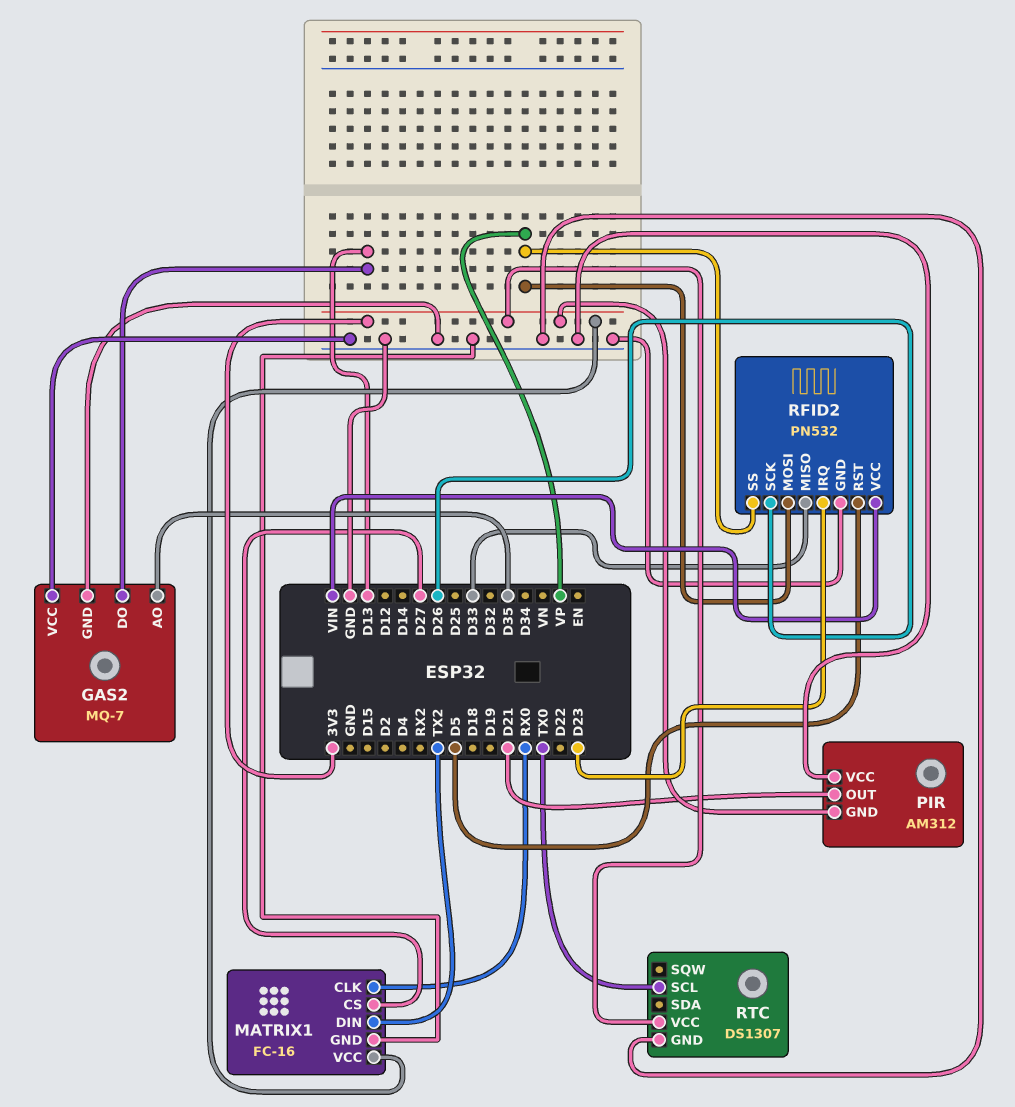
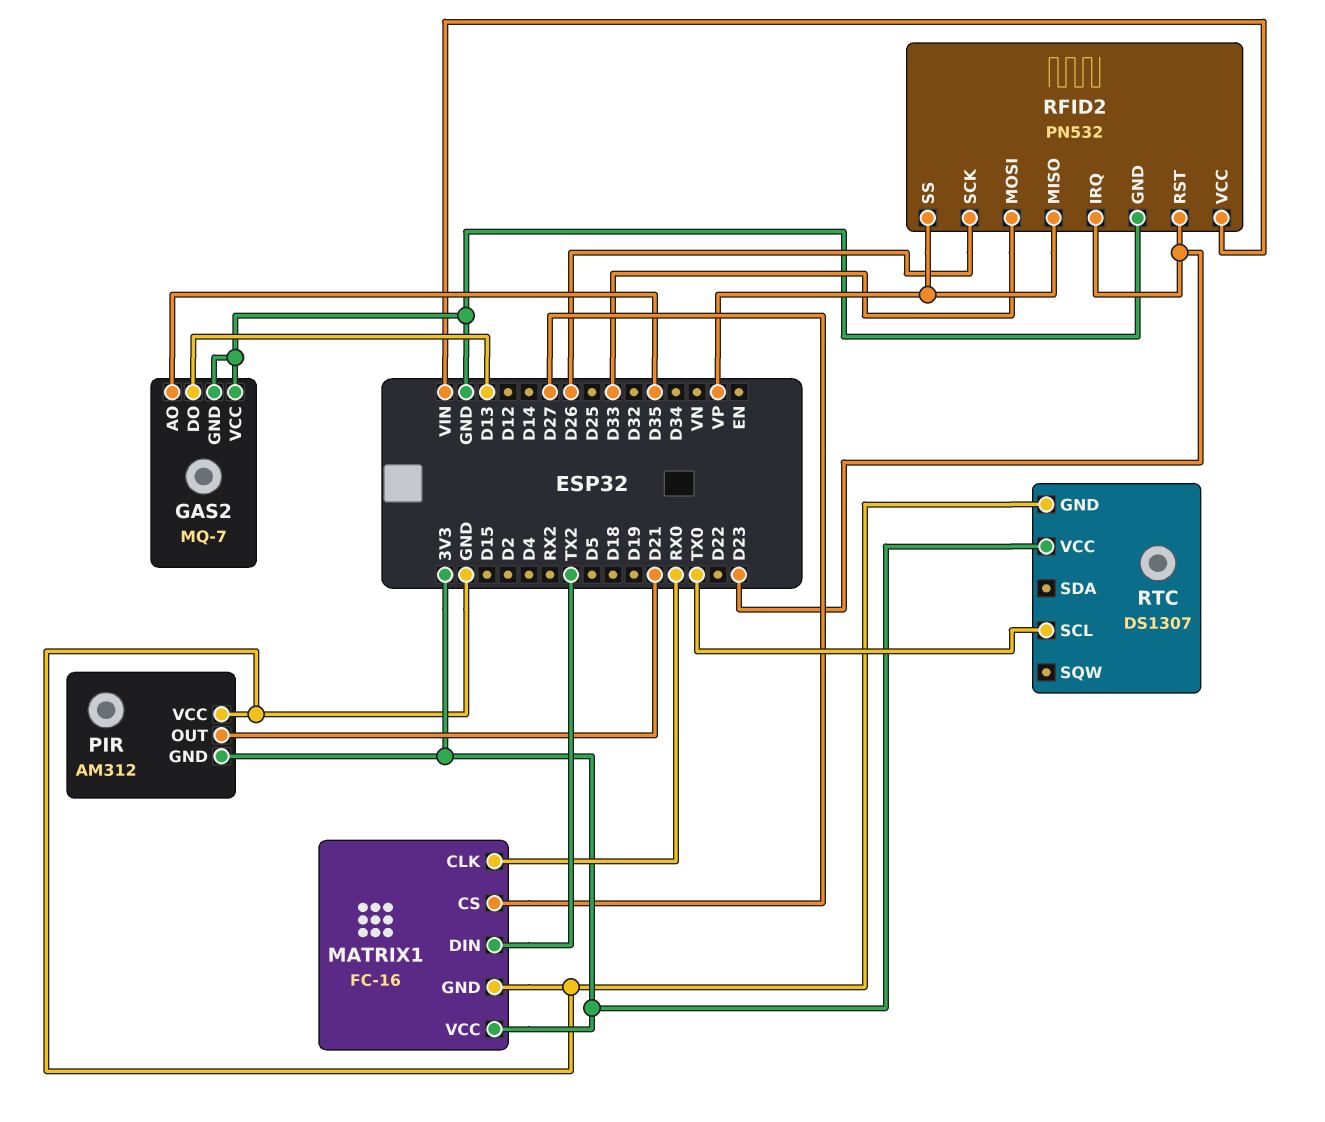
RFID2 pin MISO: D33 -> VP
RFID2 pin MOSI: VP -> D33
RFID2 pin RST: D5 -> D23

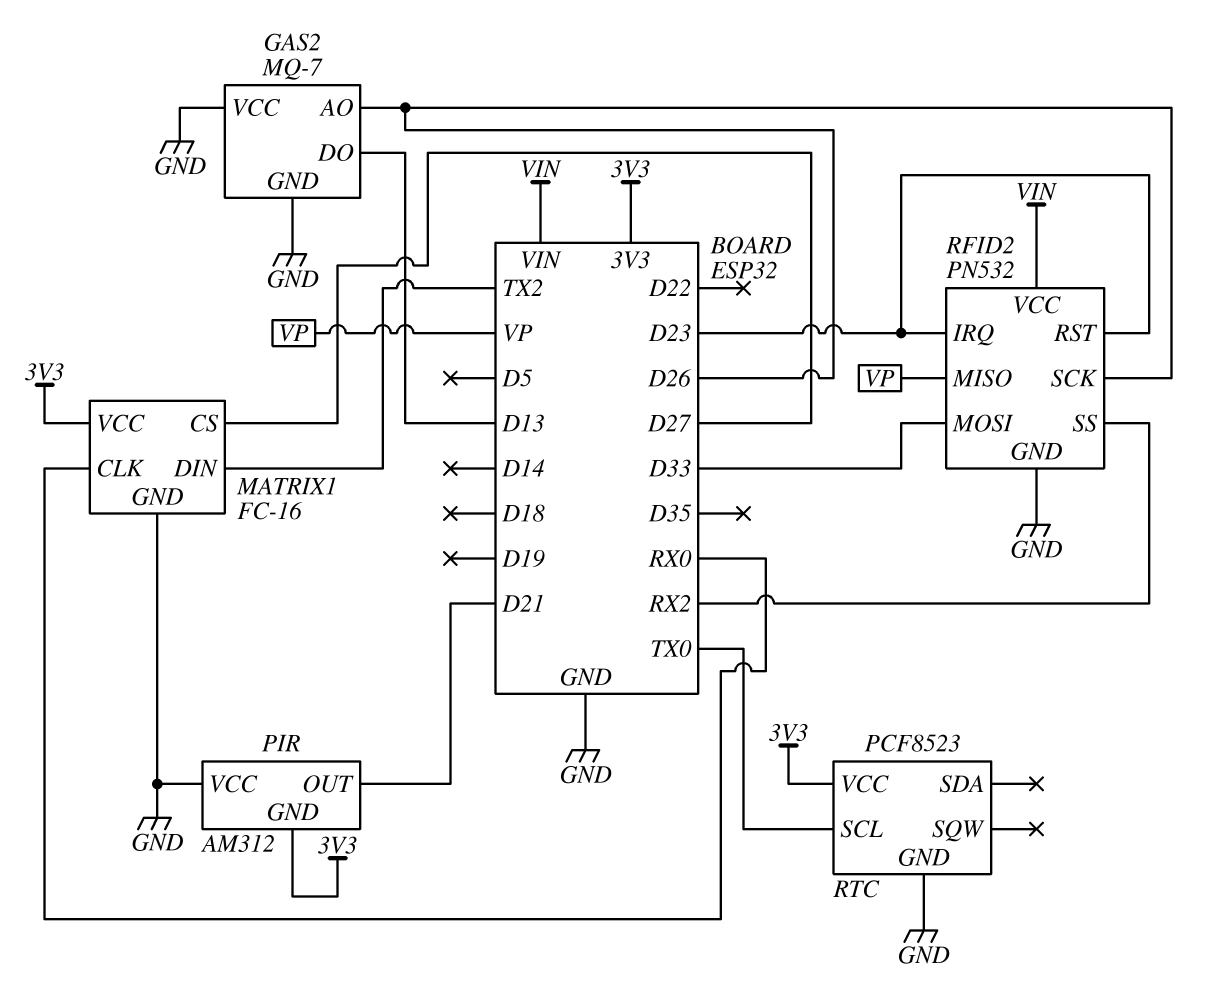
GAS2 pin AO: D35 -> D26
RFID2 pin SS: VP -> RX2
RTC: DS1307 -> PCF8523

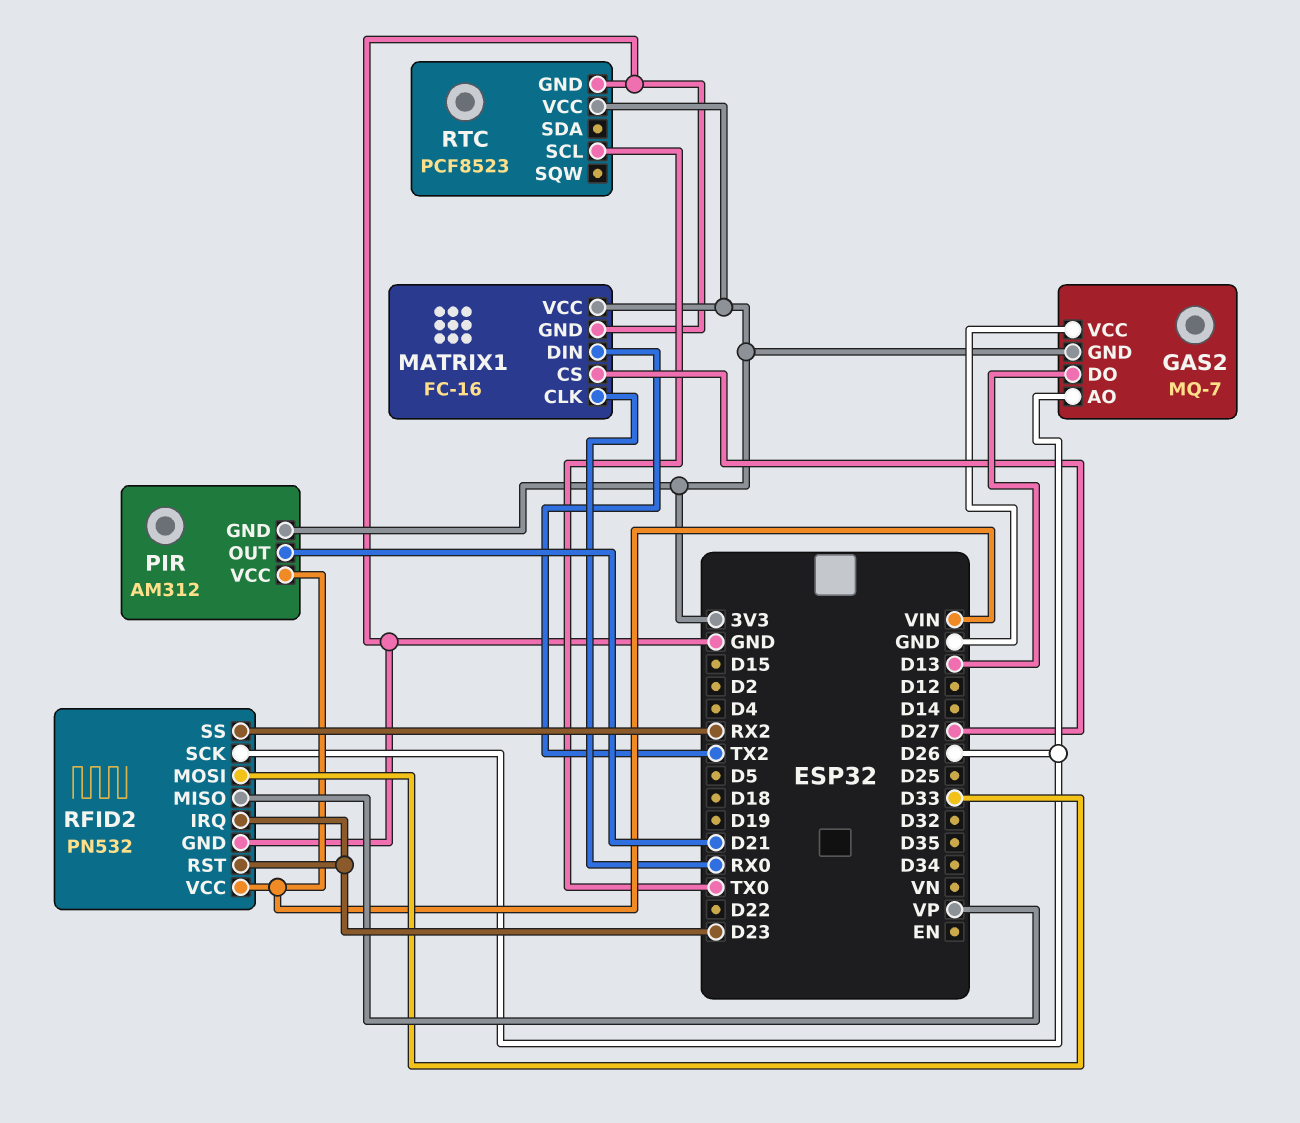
GAS2 pin GND: GND -> 3V3
PIR pin VCC: GND -> VIN

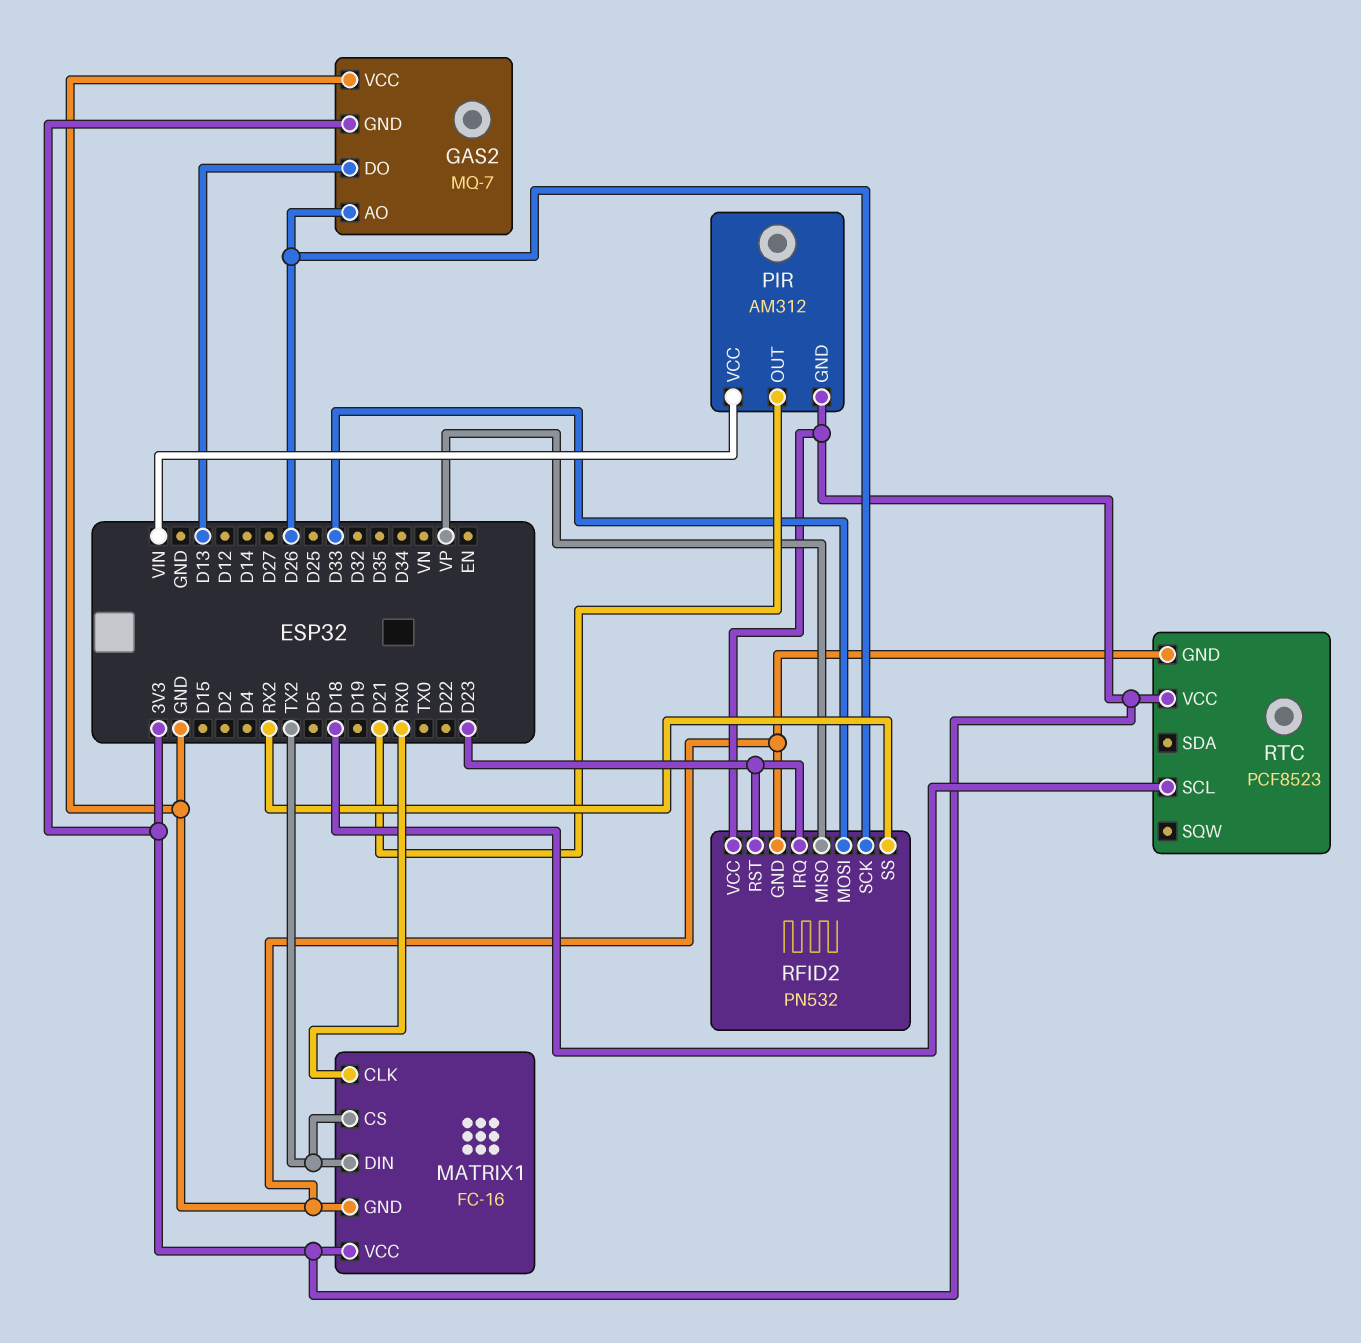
MATRIX1 pin CS: D27 -> TX2
RFID2 pin VCC: VIN -> 3V3
RTC pin SCL: TX0 -> D18

